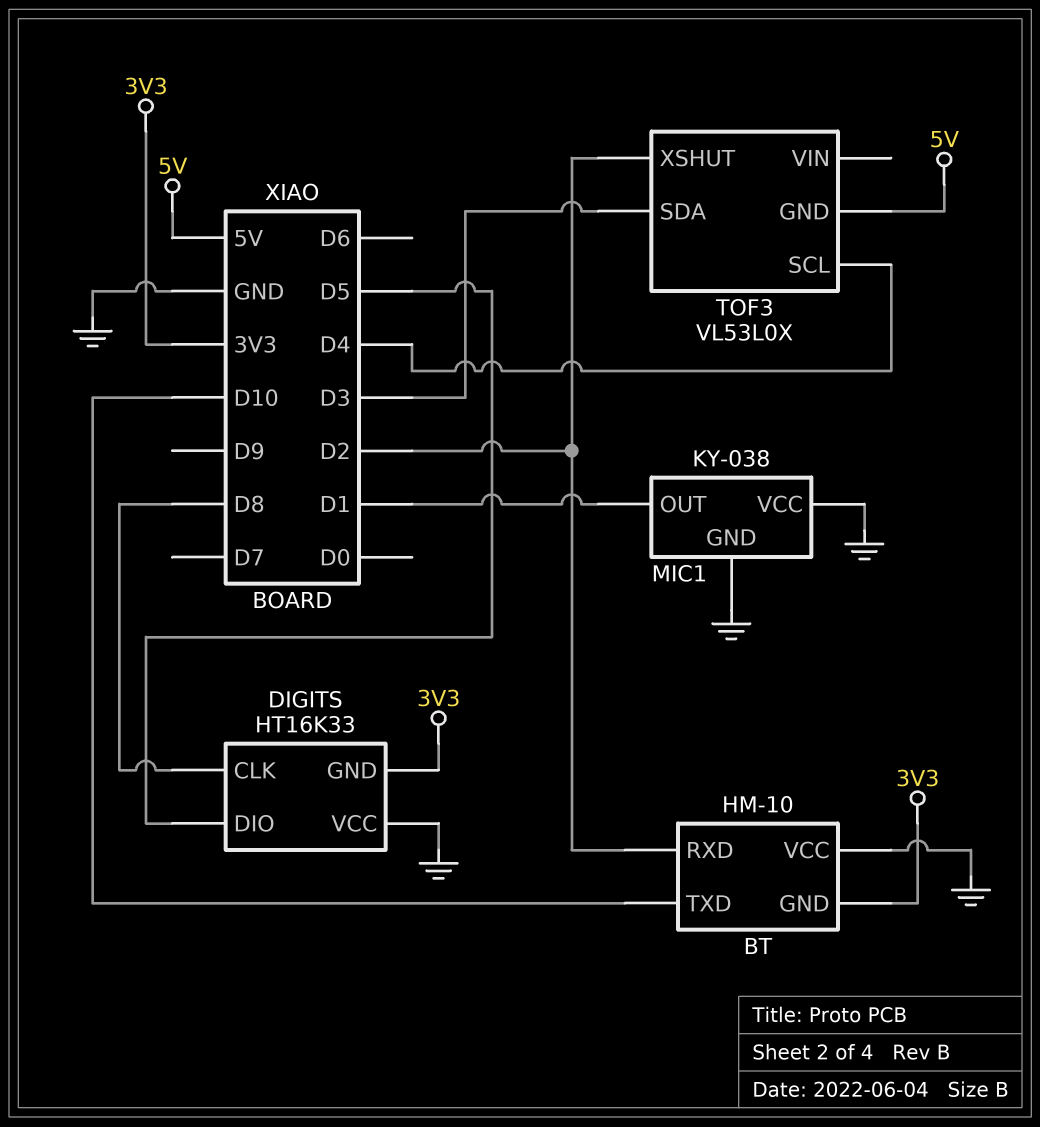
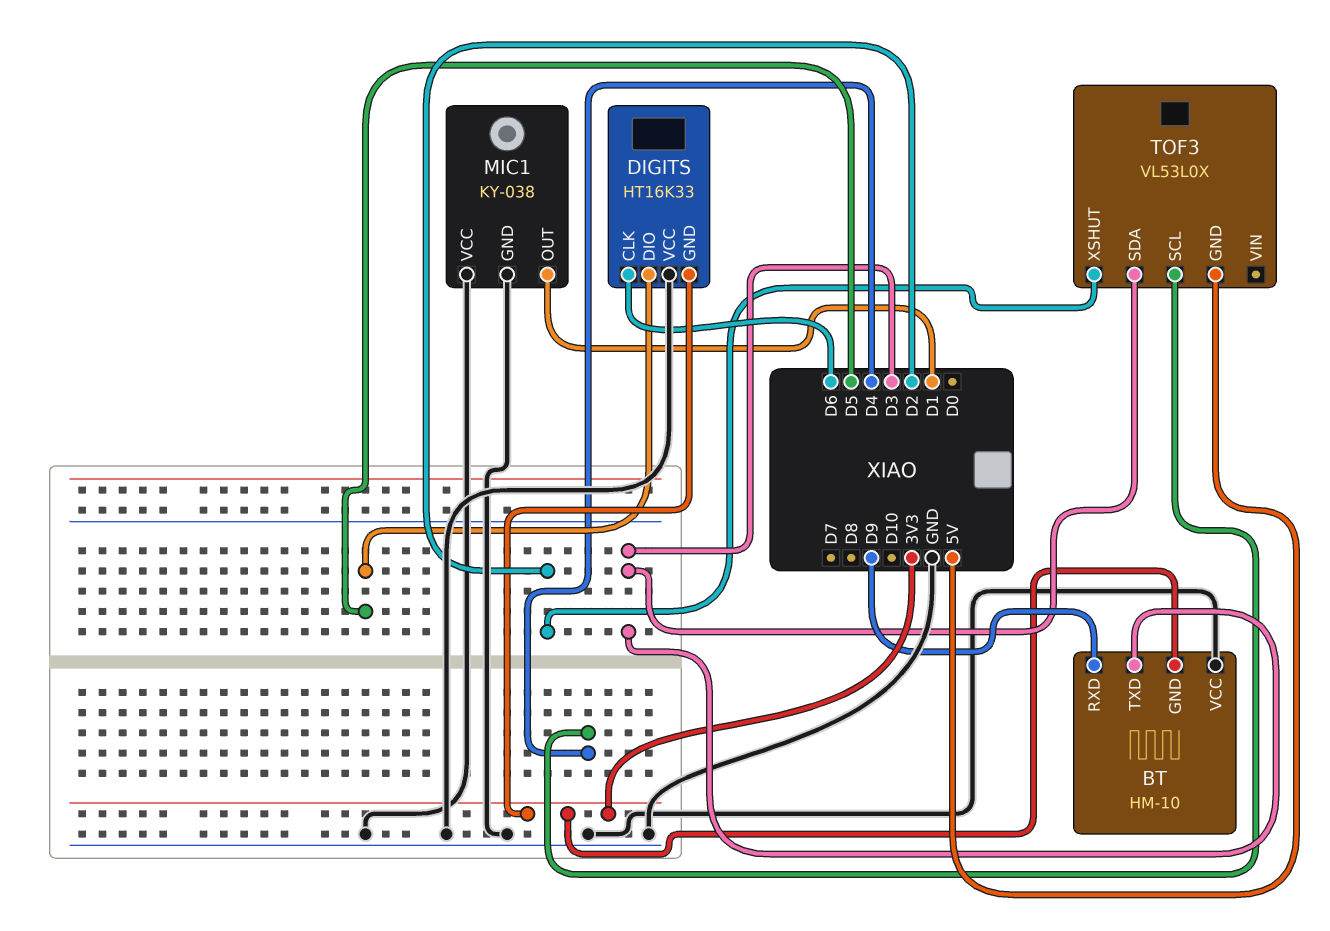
BT pin RXD: D2 -> D9
BT pin TXD: D10 -> D3
DIGITS pin CLK: D8 -> D6

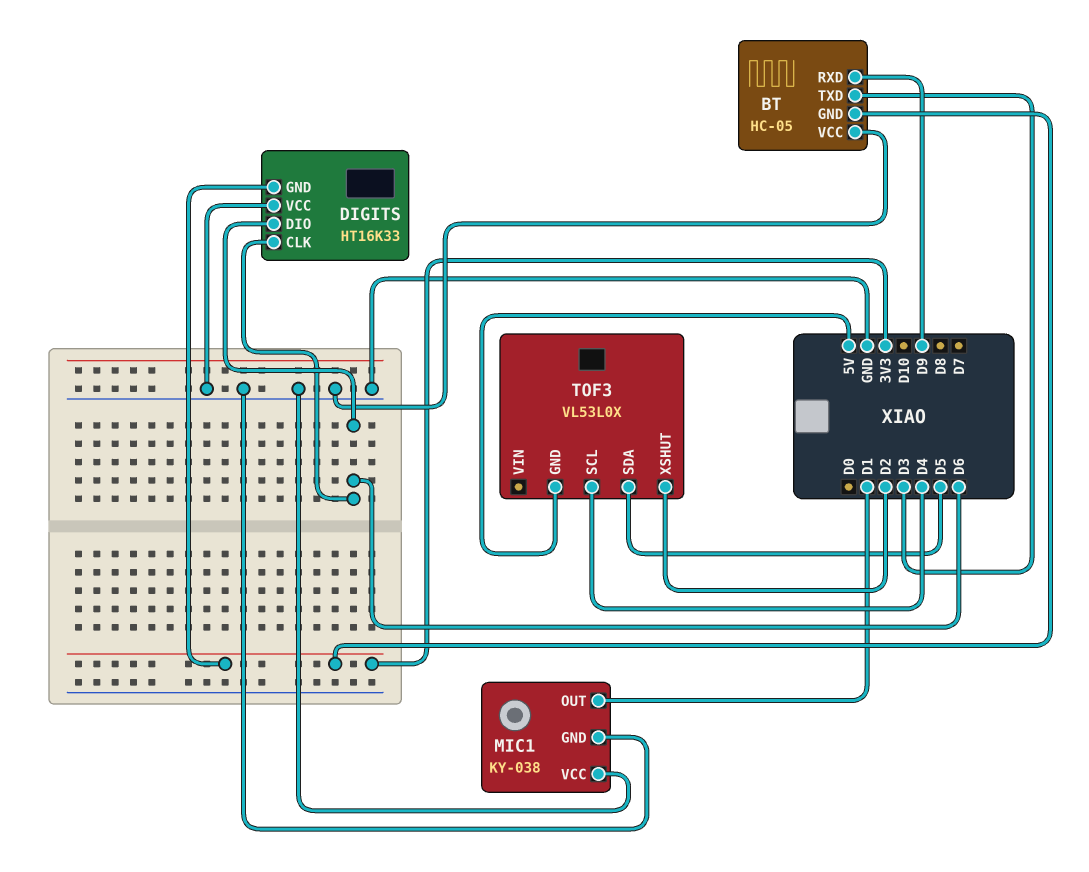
BT: HM-10 -> HC-05
DIGITS pin DIO: D5 -> D6
TOF3 pin SDA: D3 -> D5

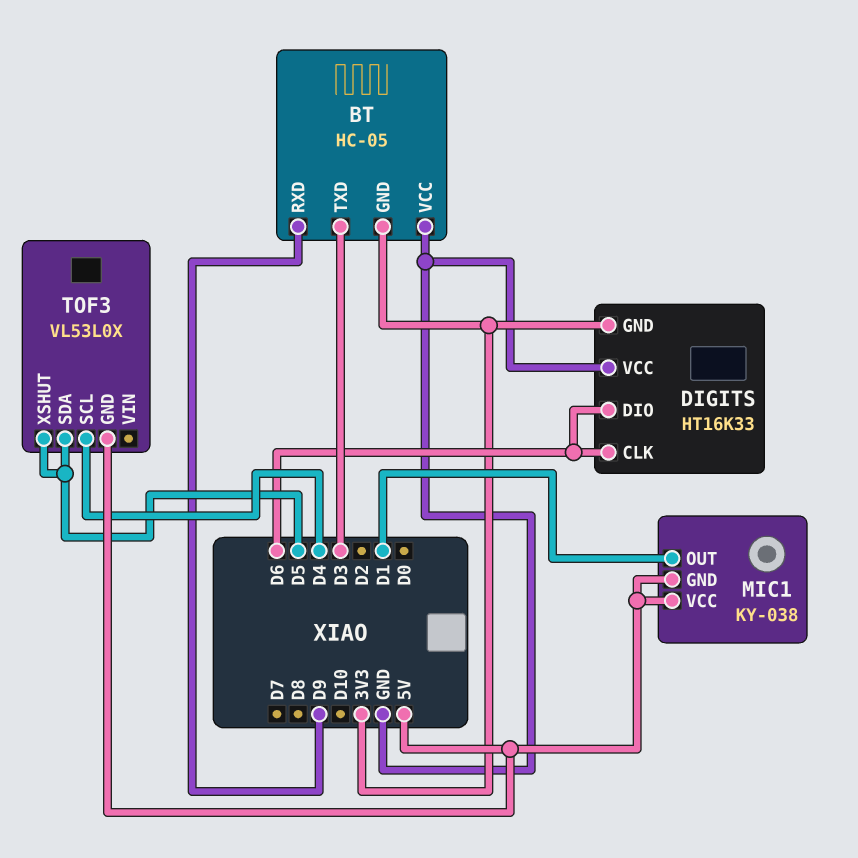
MIC1 pin GND: GND -> 5V
MIC1 pin VCC: GND -> 5V
TOF3 pin XSHUT: D2 -> D5

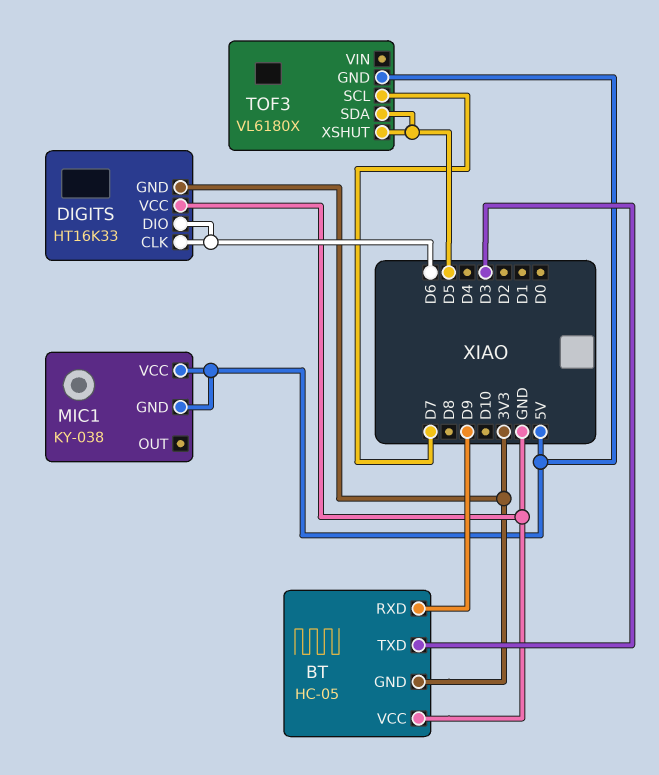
MIC1 pin OUT: D1 -> none
TOF3: VL53L0X -> VL6180X
TOF3 pin SCL: D4 -> D7

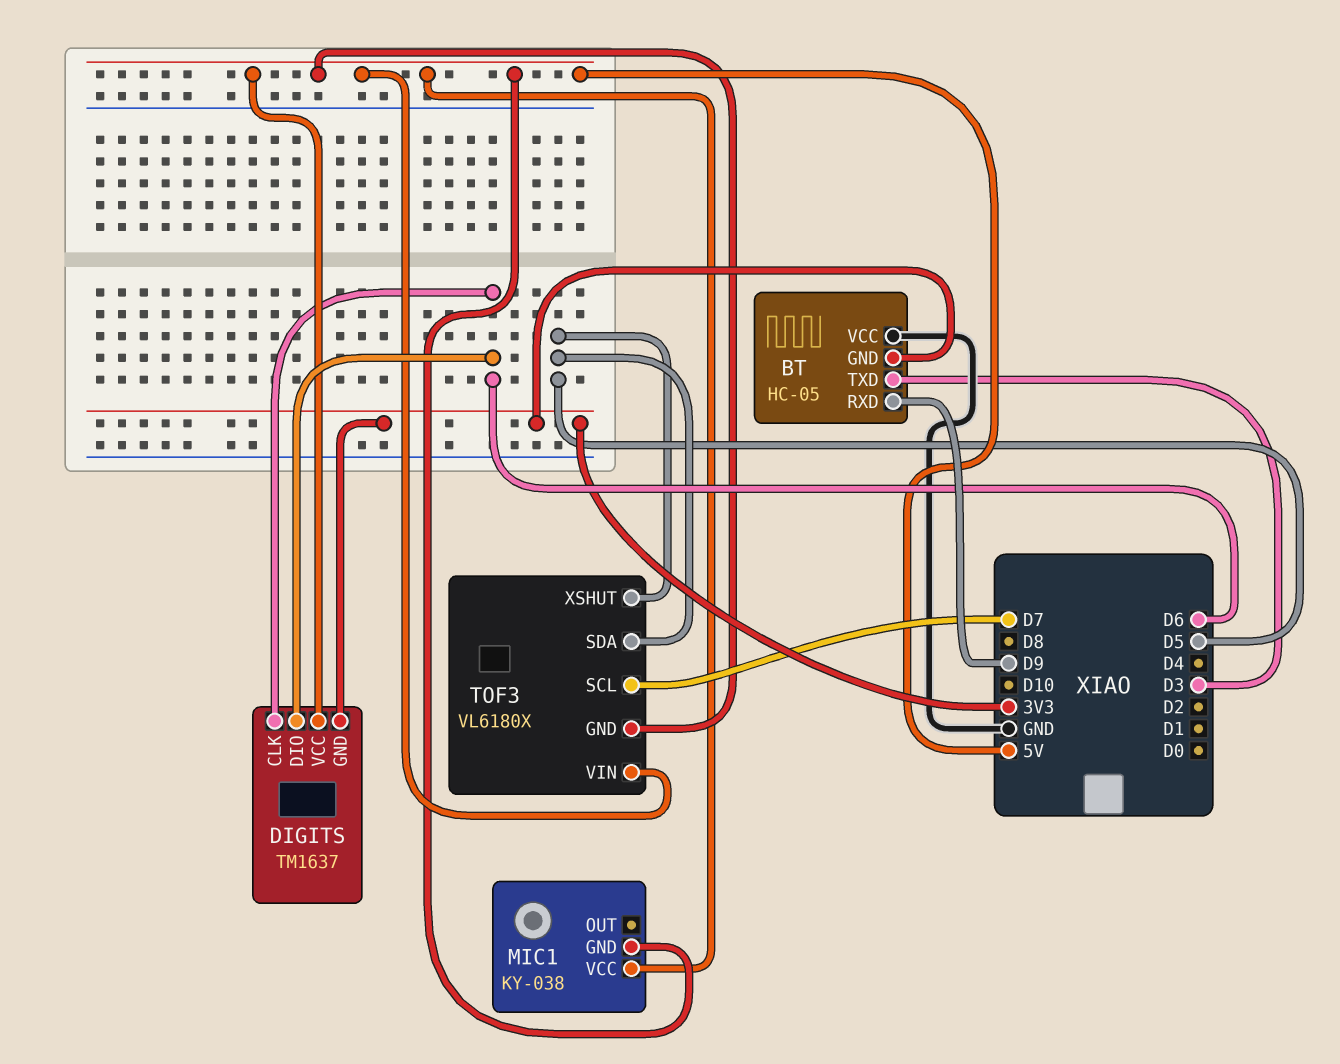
DIGITS: HT16K33 -> TM1637
DIGITS pin VCC: GND -> 5V
TOF3 pin VIN: none -> 5V

